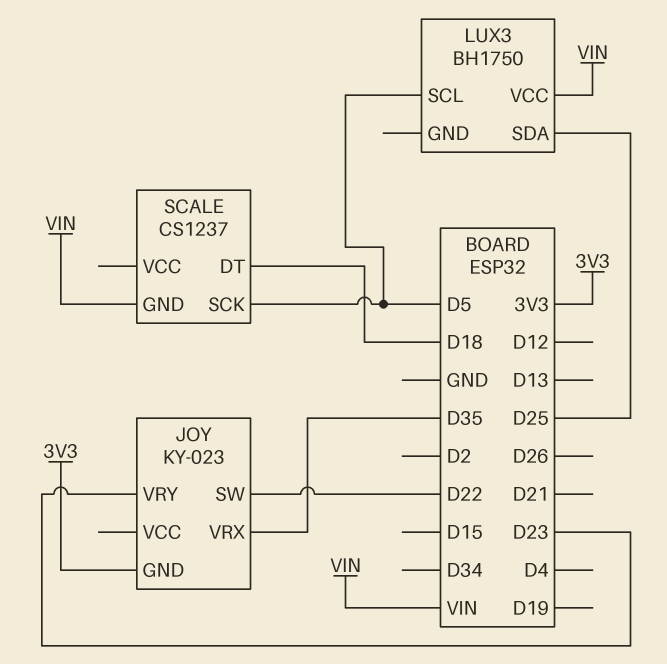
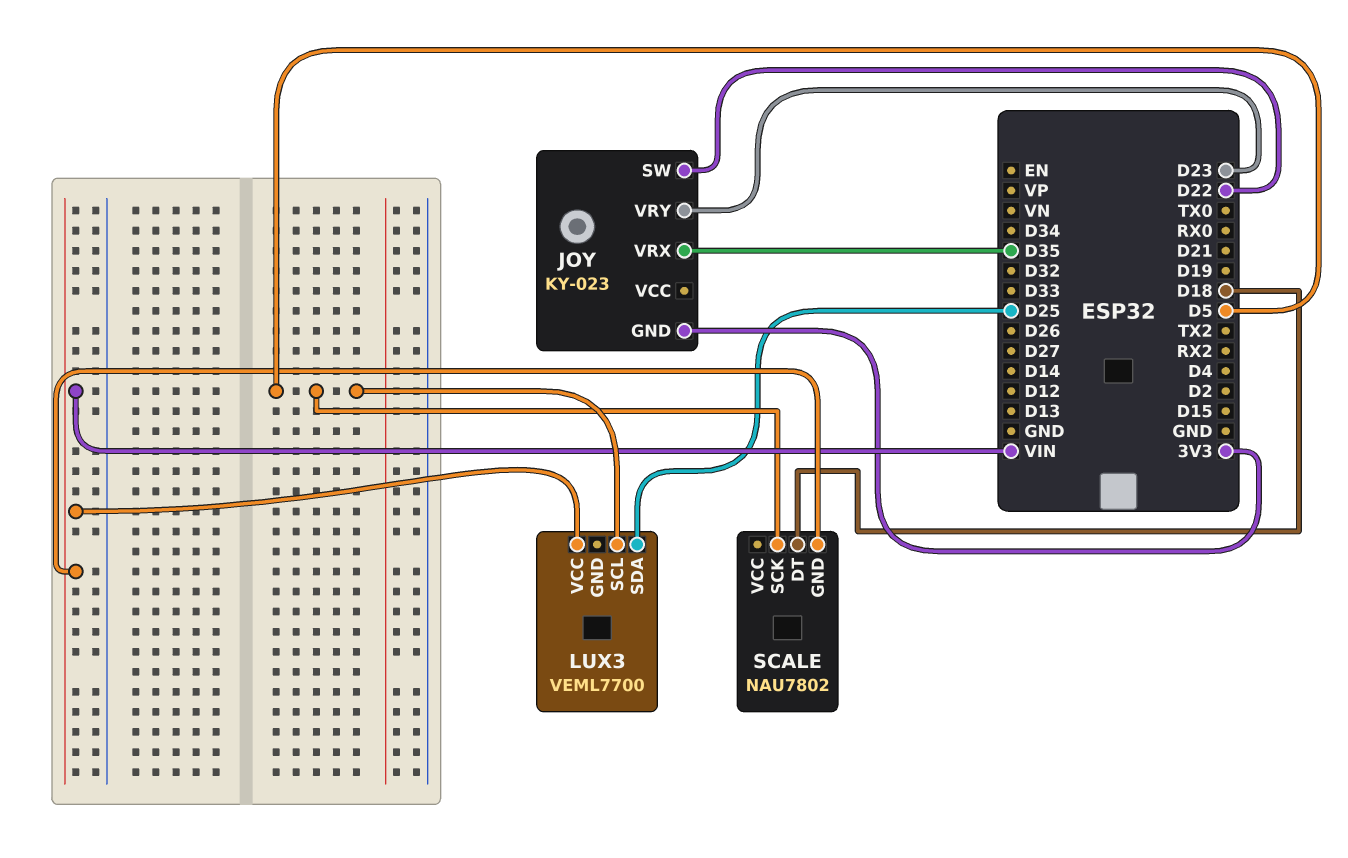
LUX3: BH1750 -> VEML7700
SCALE: CS1237 -> NAU7802

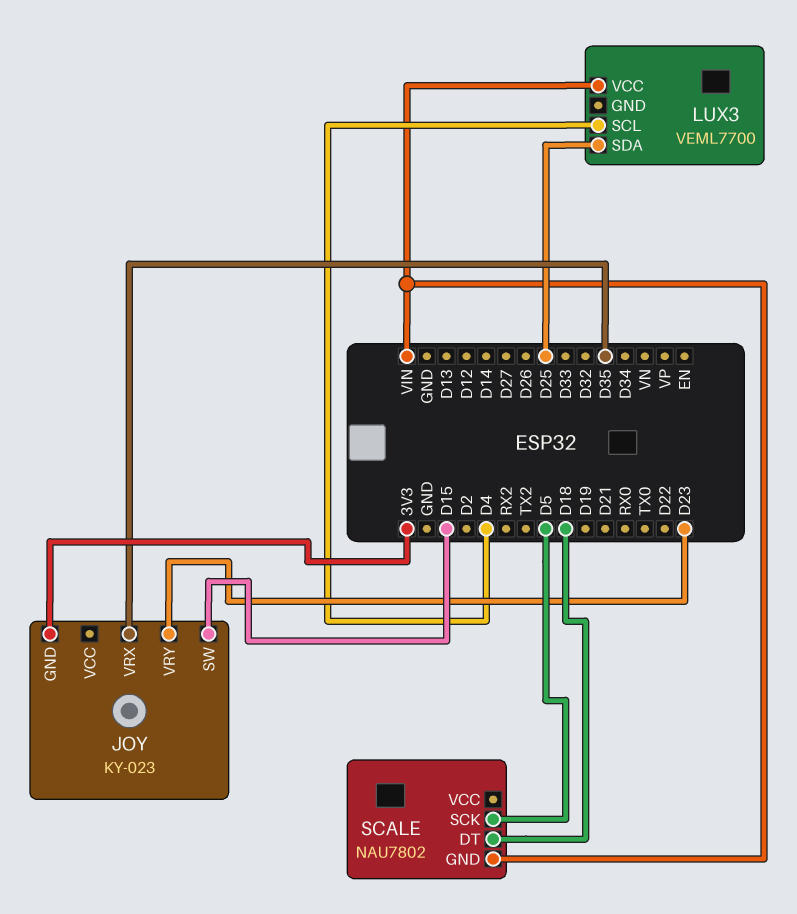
JOY pin SW: D22 -> D15
LUX3 pin SCL: D5 -> D4

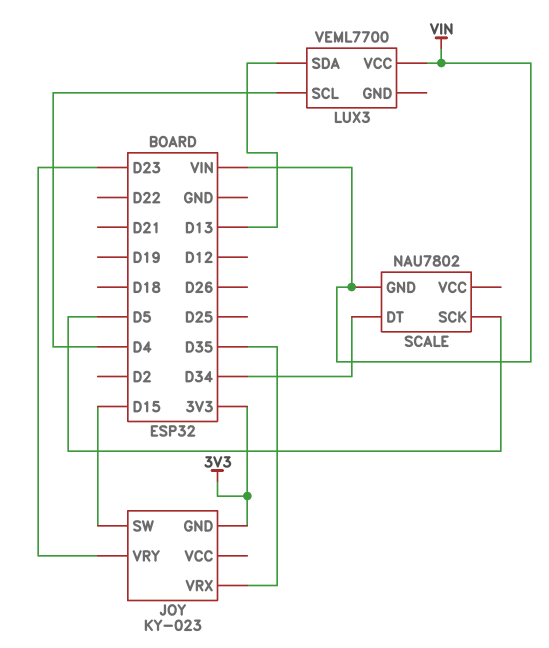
LUX3 pin SDA: D25 -> D13
SCALE pin DT: D18 -> D34

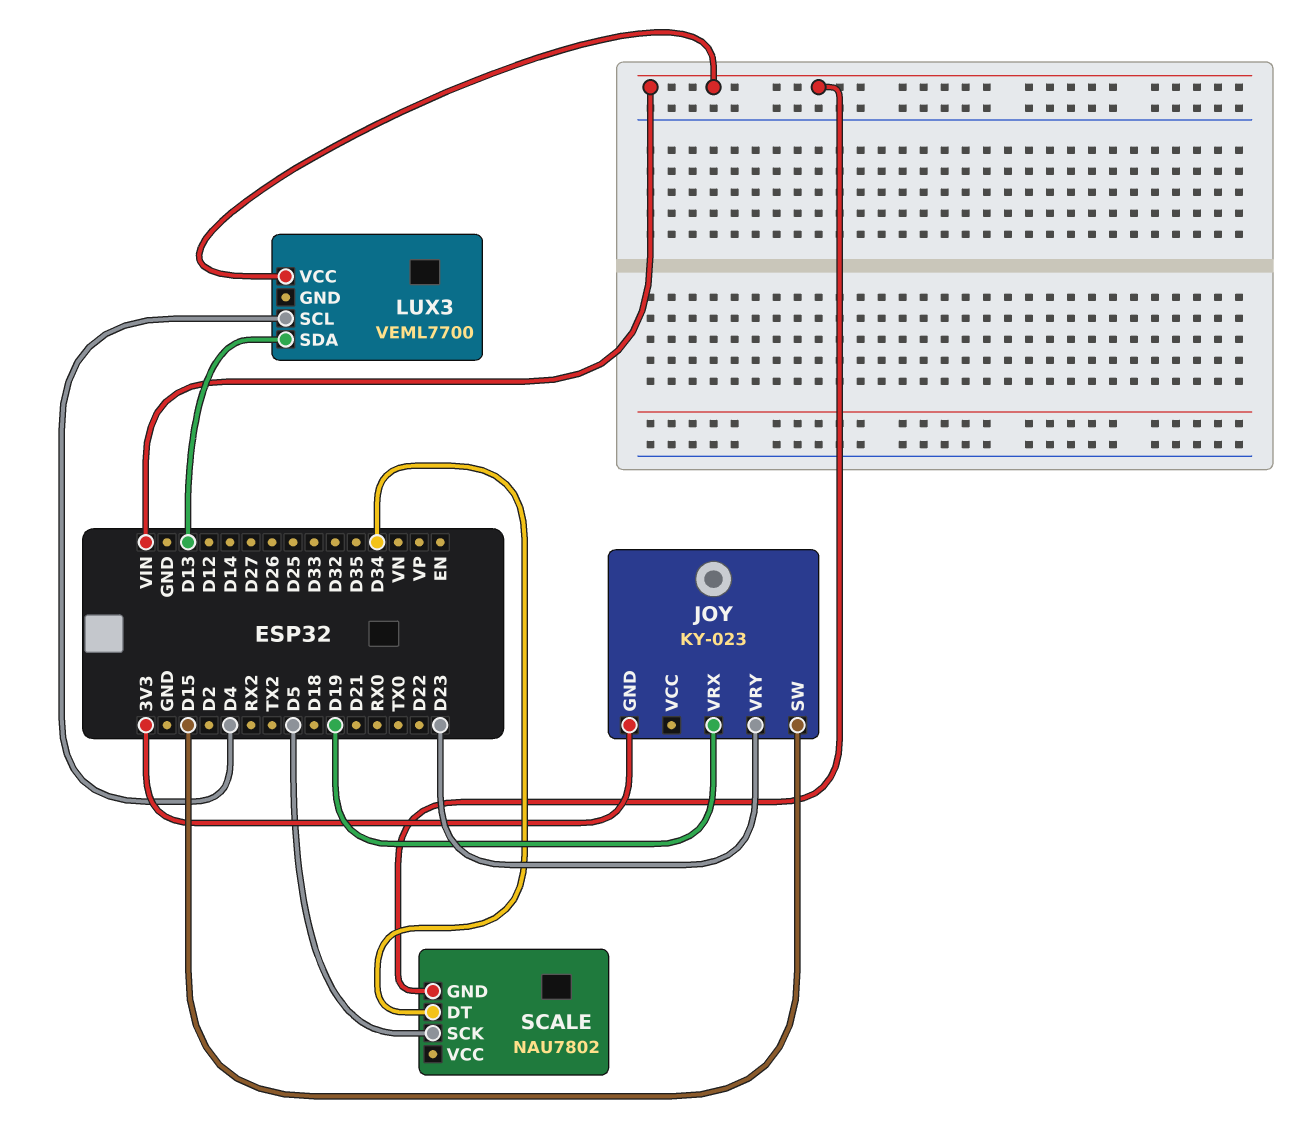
JOY pin VRX: D35 -> D19

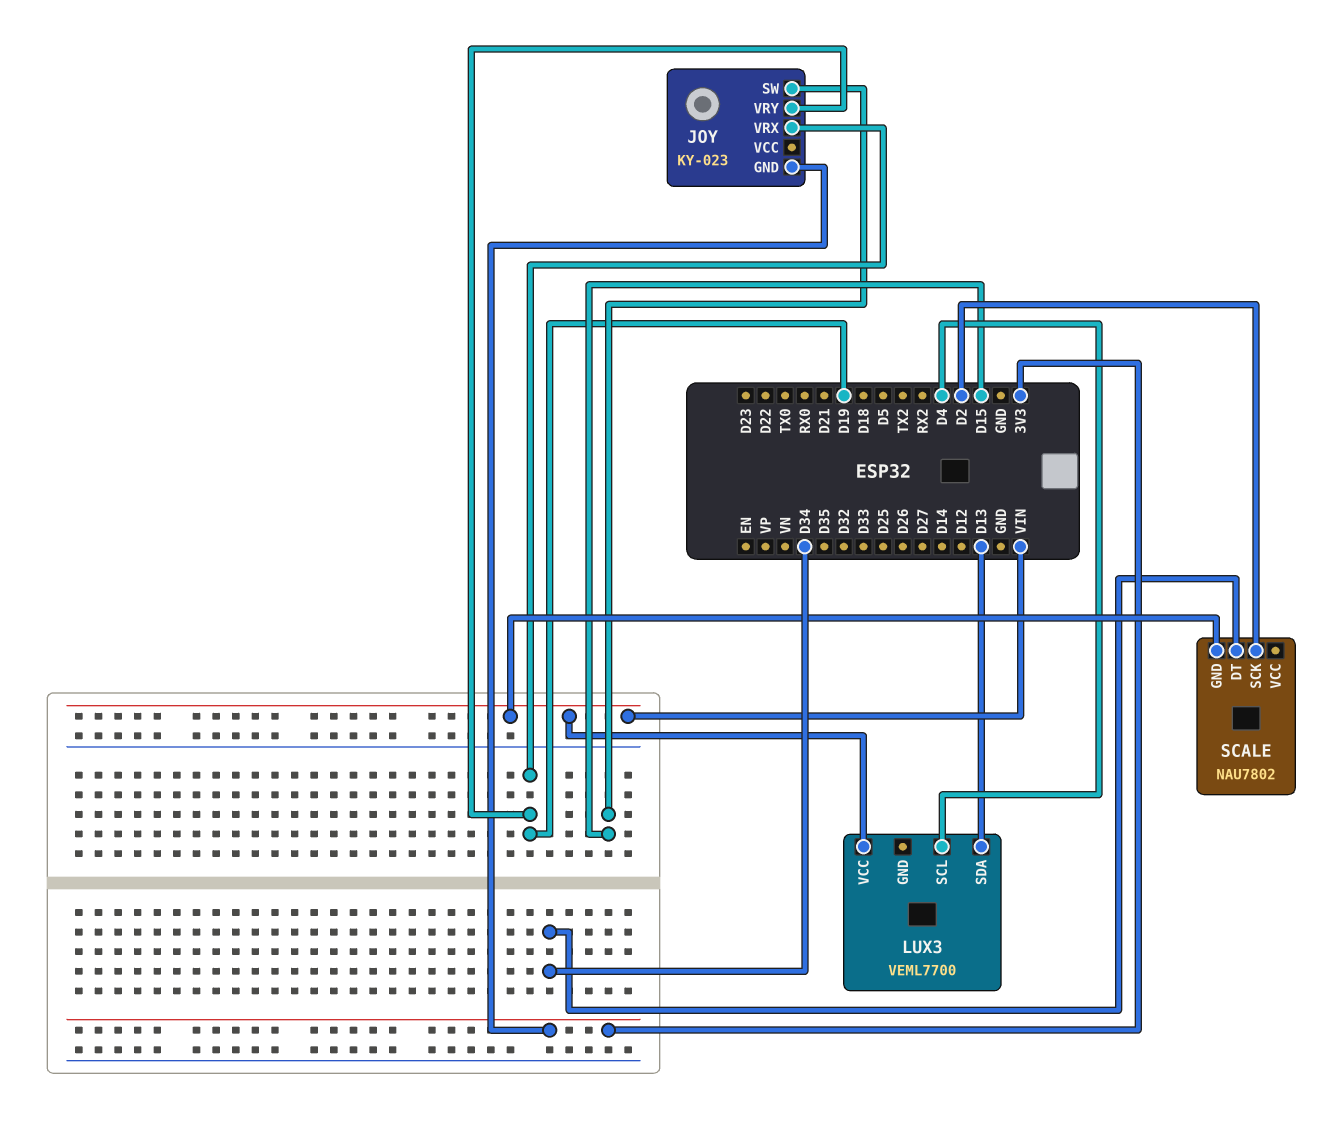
JOY pin VRY: D23 -> D19
SCALE pin SCK: D5 -> D2

